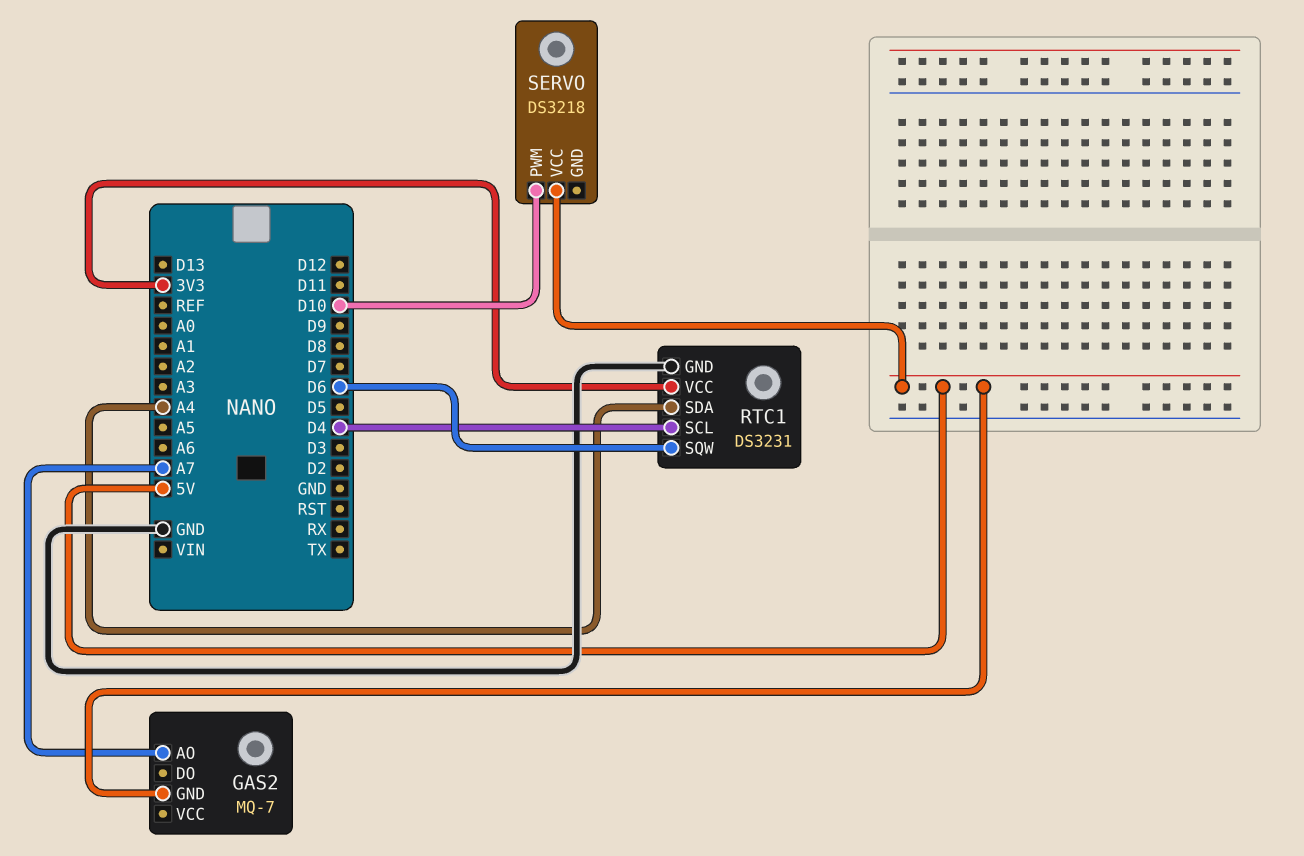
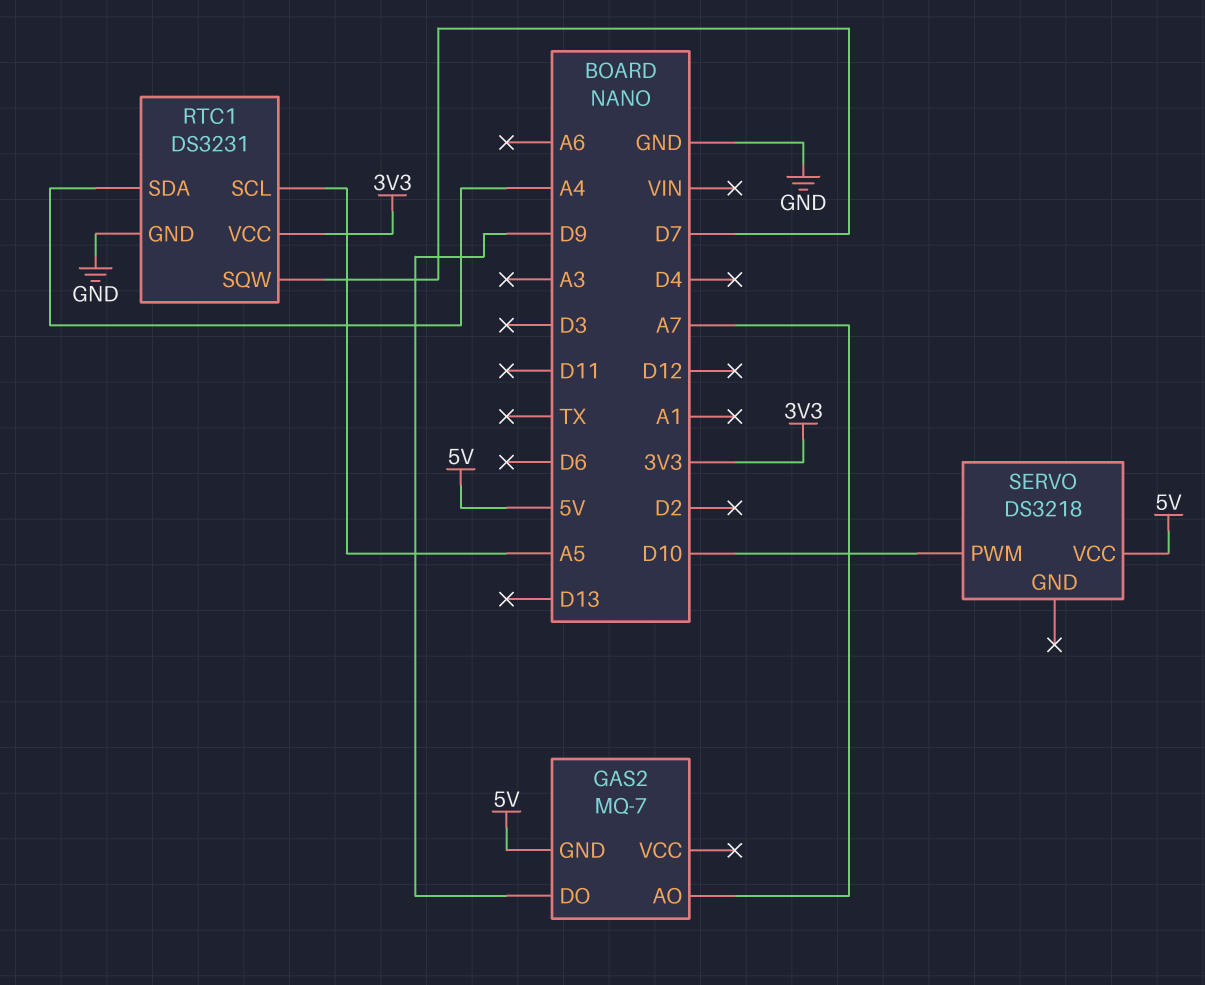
GAS2 pin DO: none -> D9
RTC1 pin SCL: D4 -> A5
RTC1 pin SQW: D6 -> D7

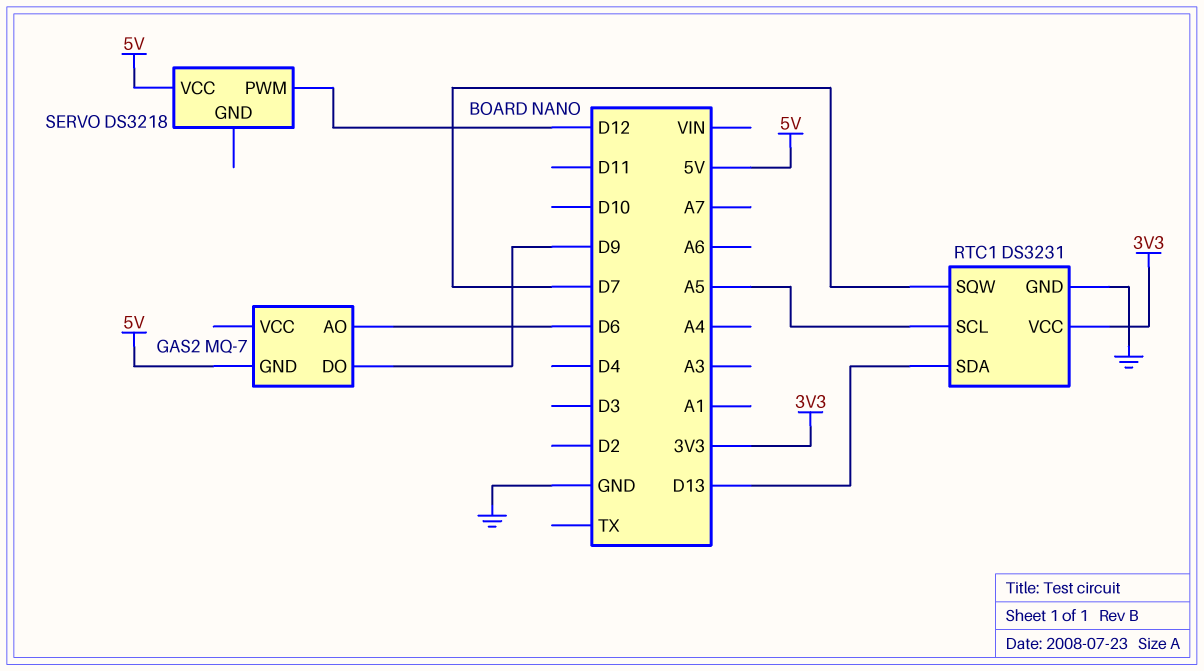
GAS2 pin AO: A7 -> D6
RTC1 pin SDA: A4 -> D13
SERVO pin PWM: D10 -> D12

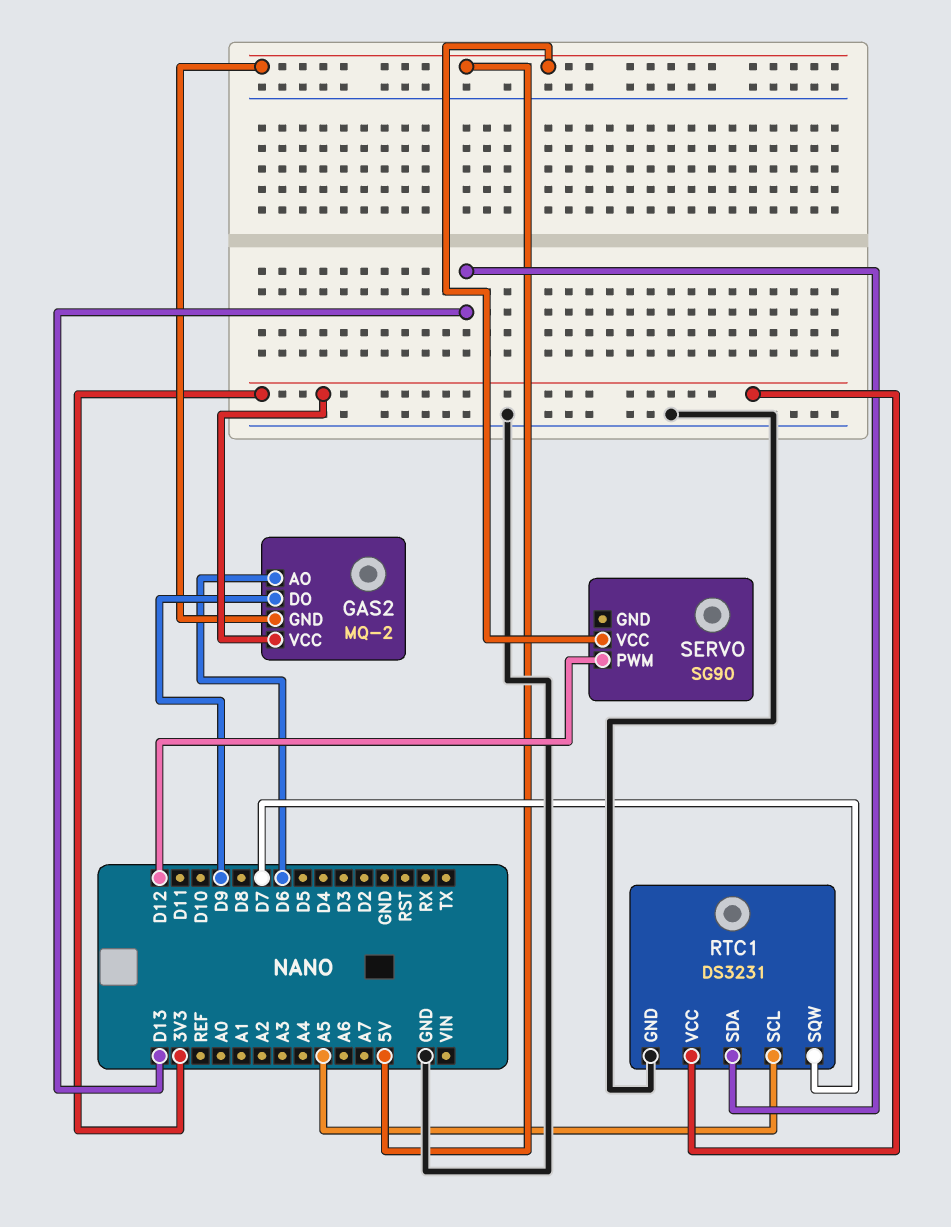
GAS2: MQ-7 -> MQ-2
GAS2 pin VCC: none -> 3V3
SERVO: DS3218 -> SG90

